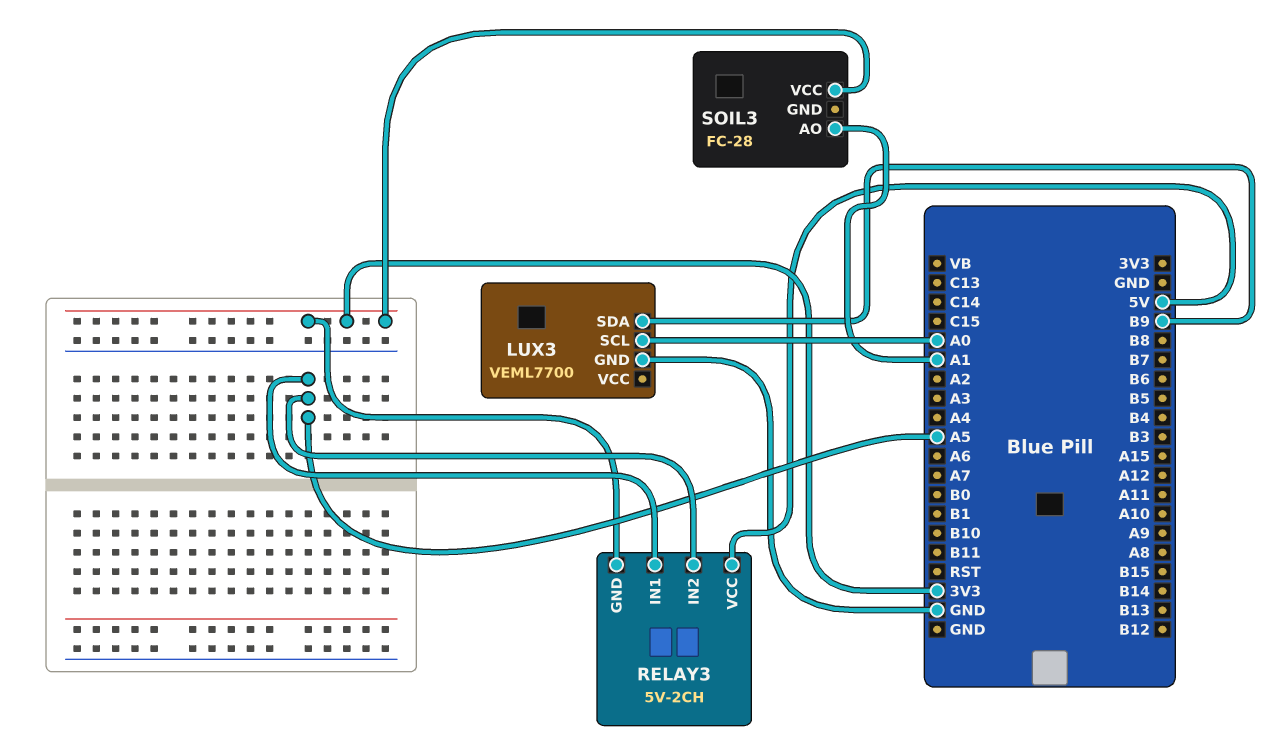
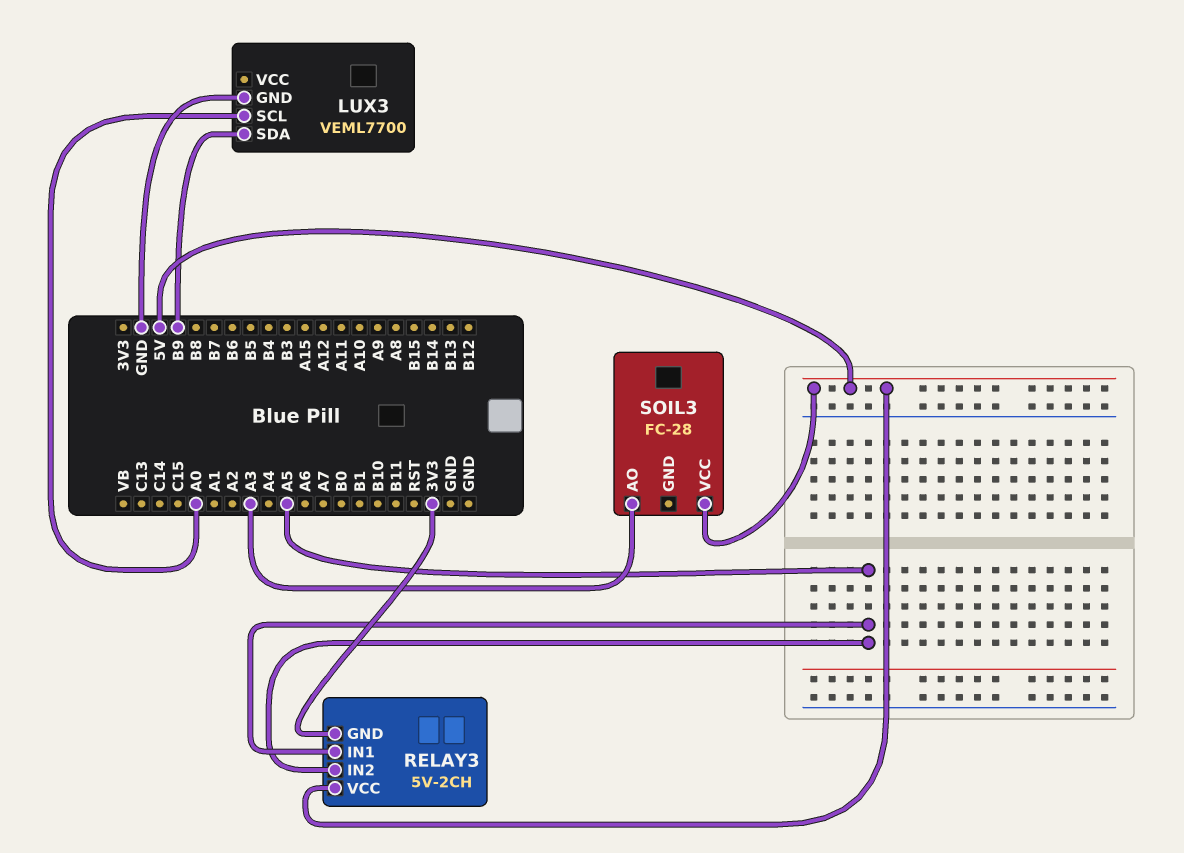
SOIL3 pin AO: A1 -> A3
SOIL3 pin VCC: 3V3 -> 5V

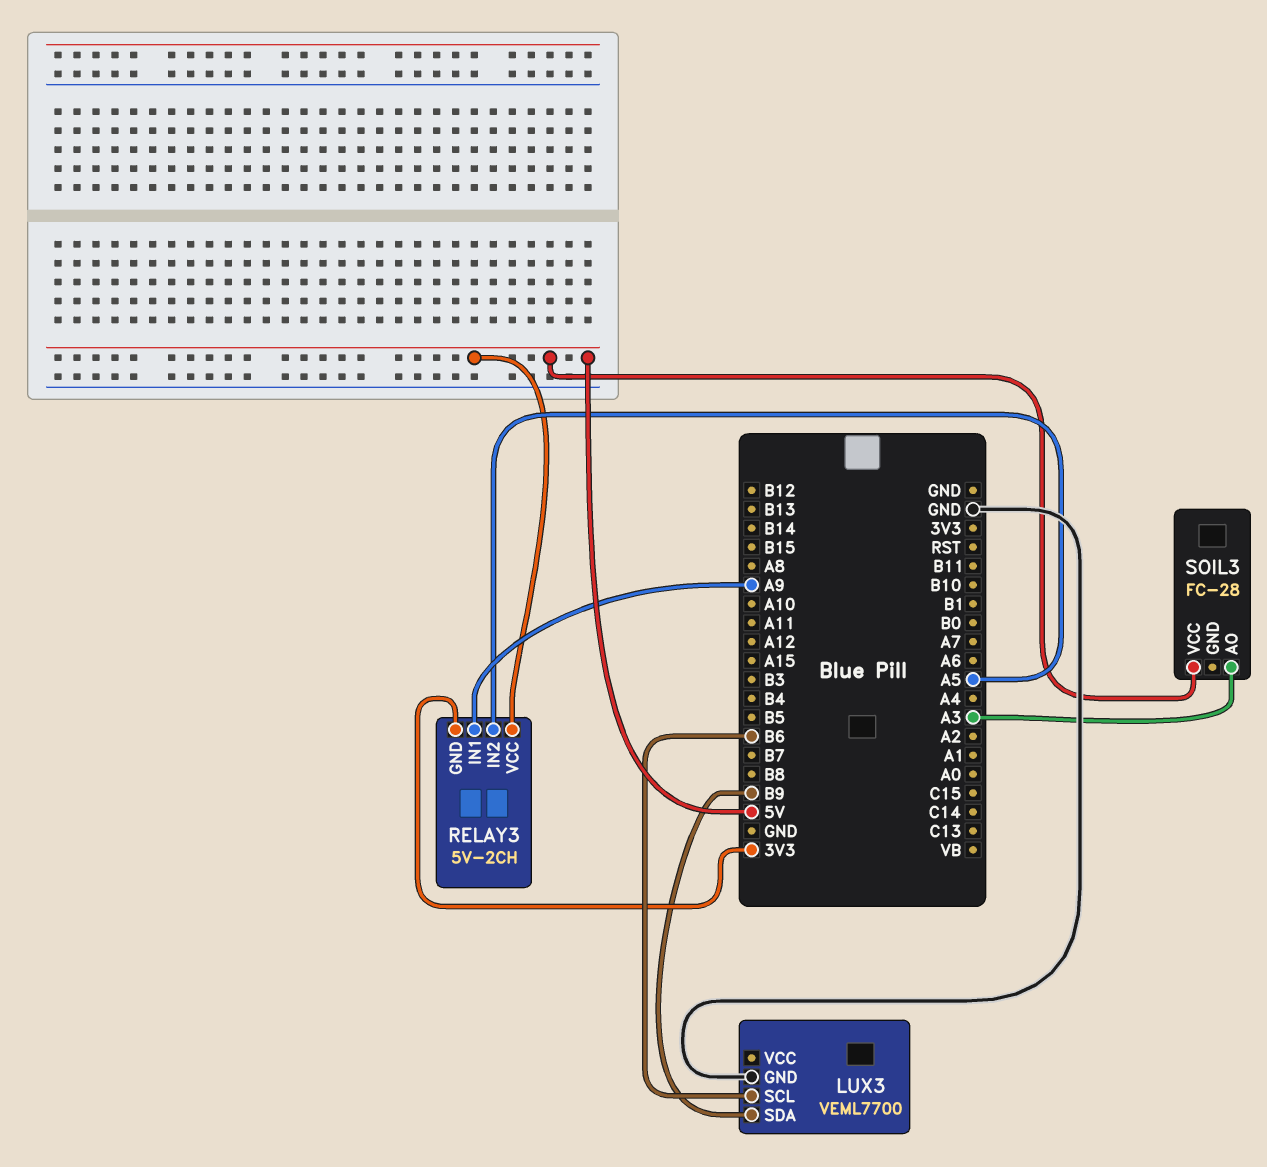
LUX3 pin SCL: A0 -> B6
RELAY3 pin IN1: A5 -> A9

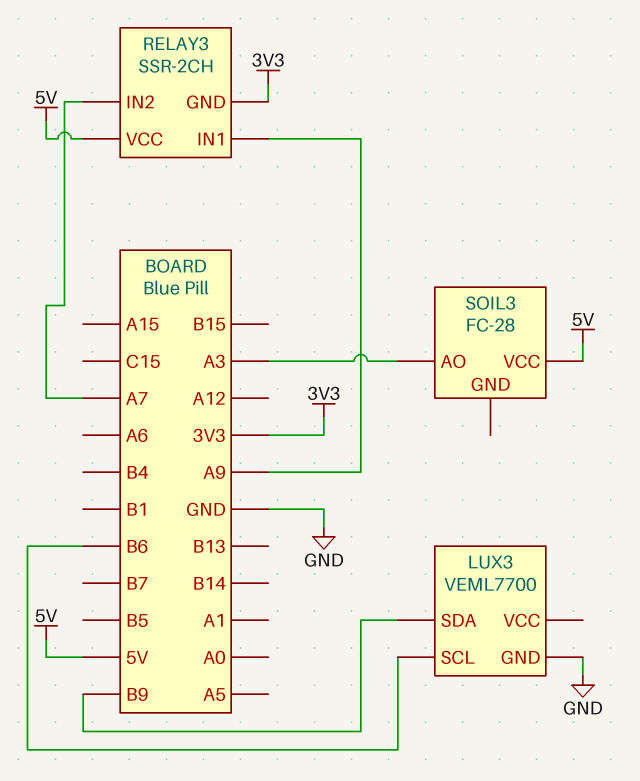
RELAY3: 5V-2CH -> SSR-2CH
RELAY3 pin IN2: A5 -> A7

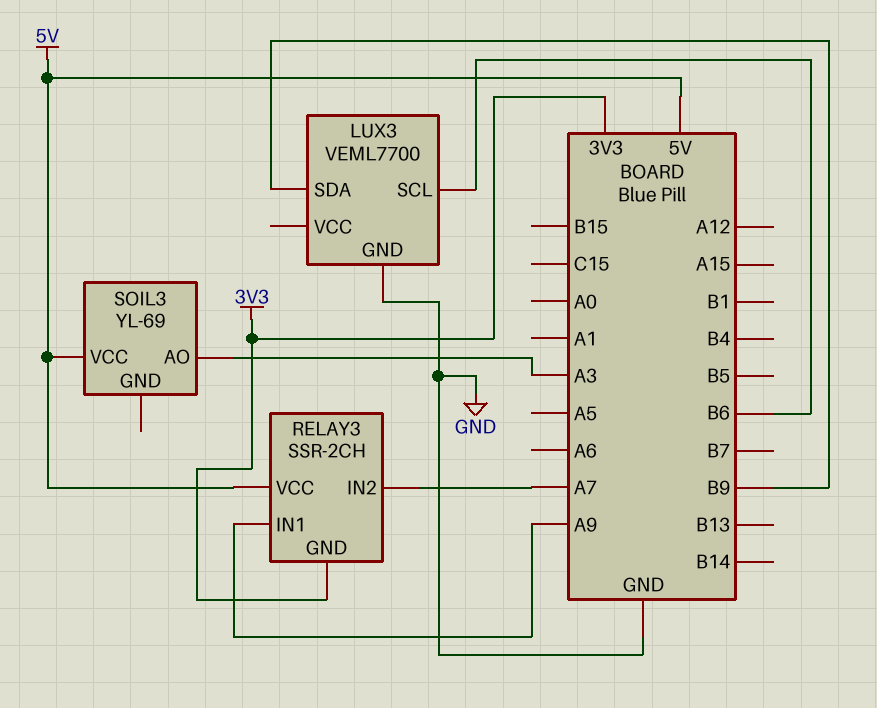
SOIL3: FC-28 -> YL-69

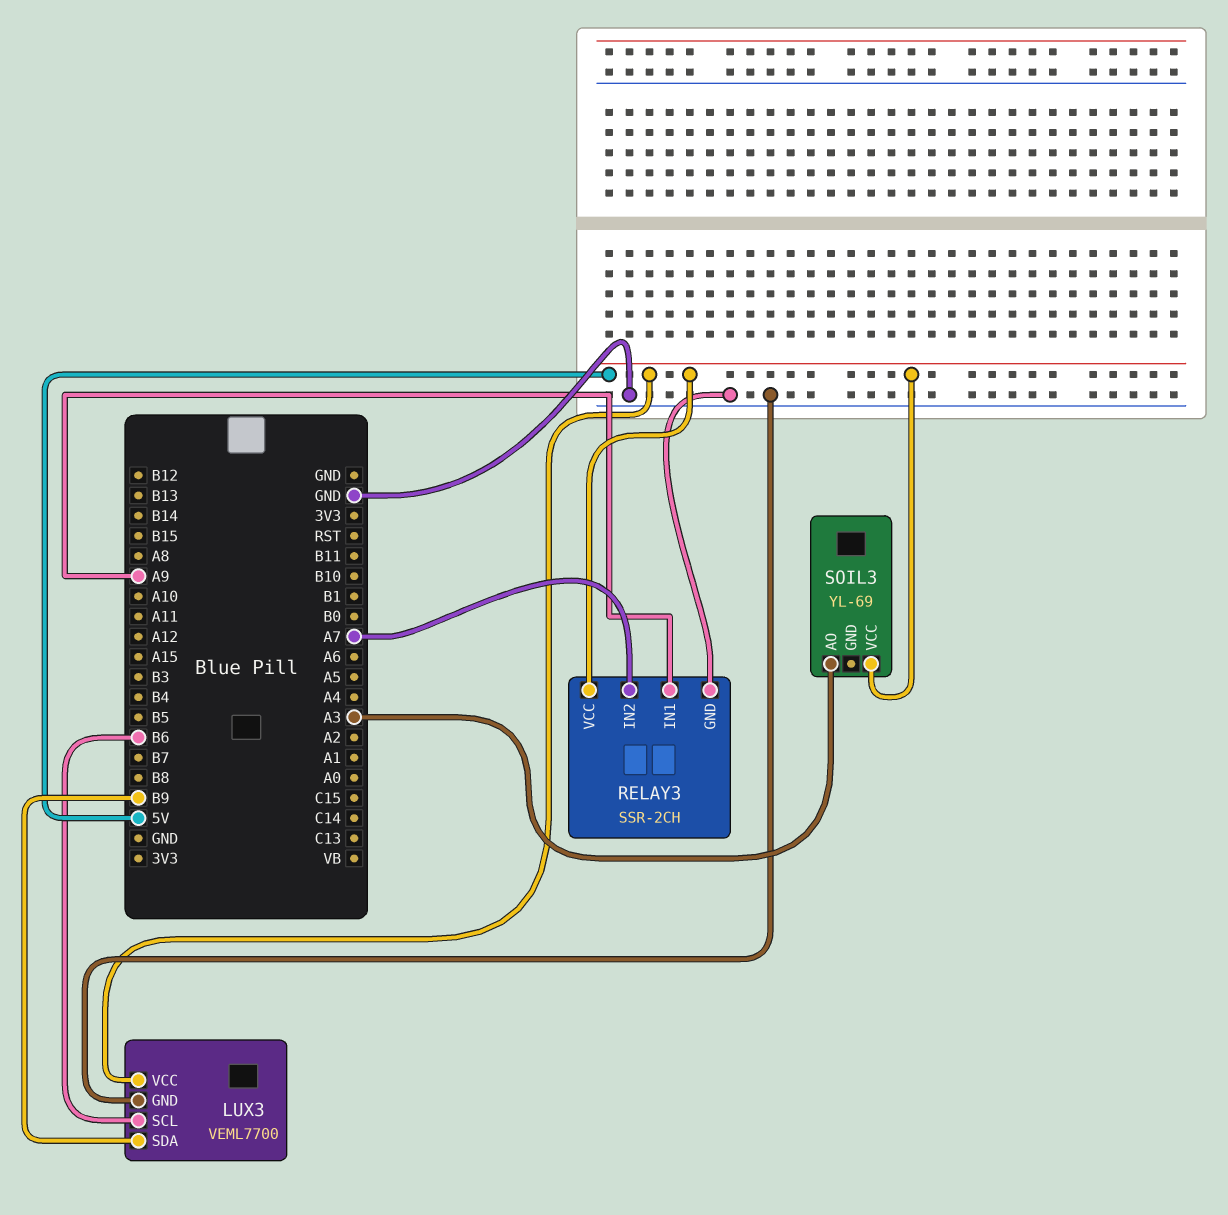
LUX3 pin VCC: none -> 5V
RELAY3 pin GND: 3V3 -> GND

